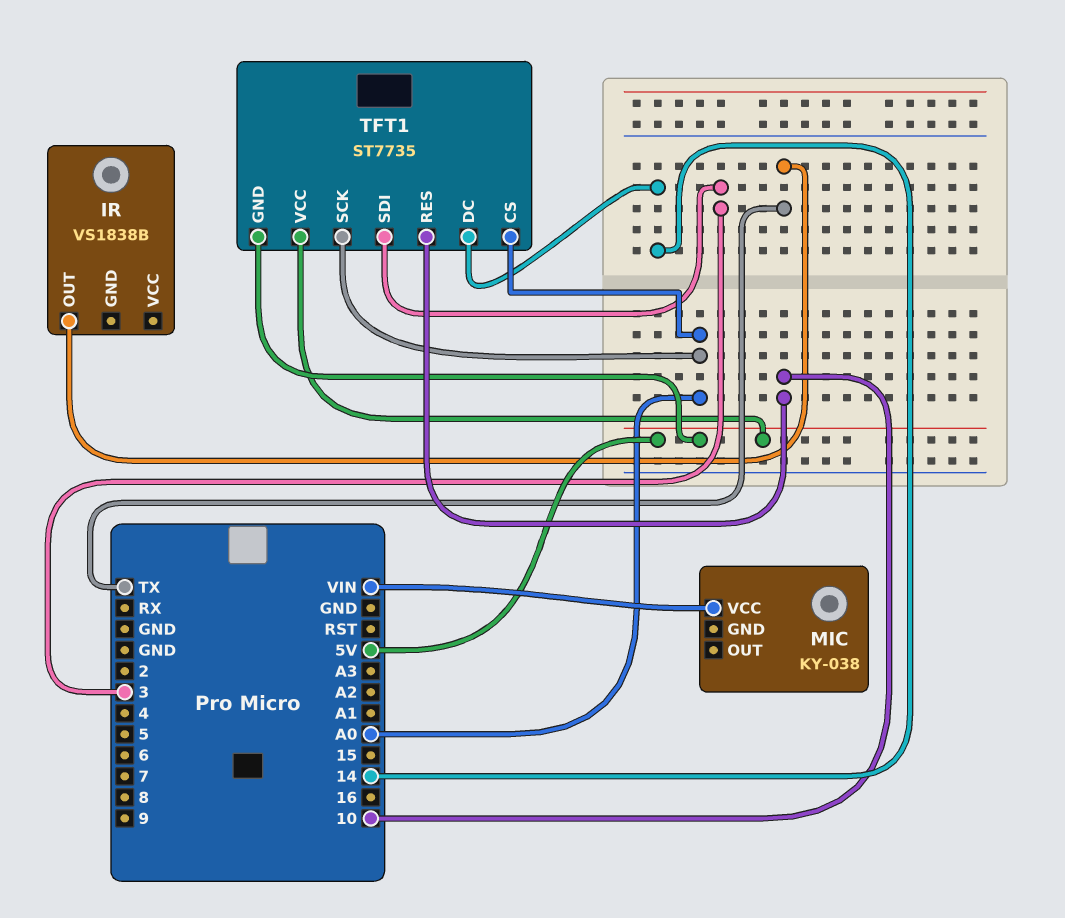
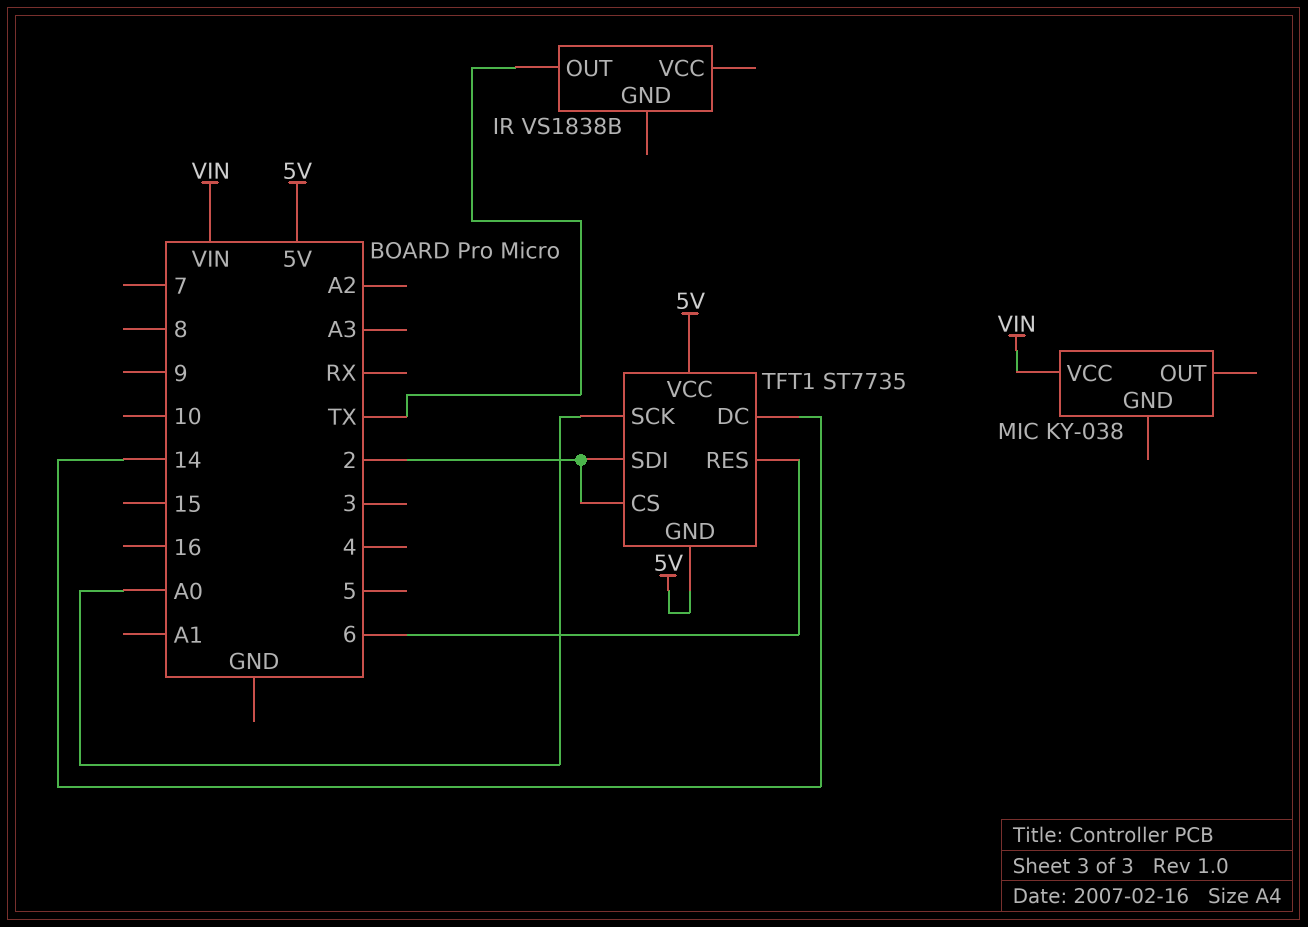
TFT1 pin CS: A0 -> 2
TFT1 pin RES: 10 -> 6
TFT1 pin SDI: 3 -> 2

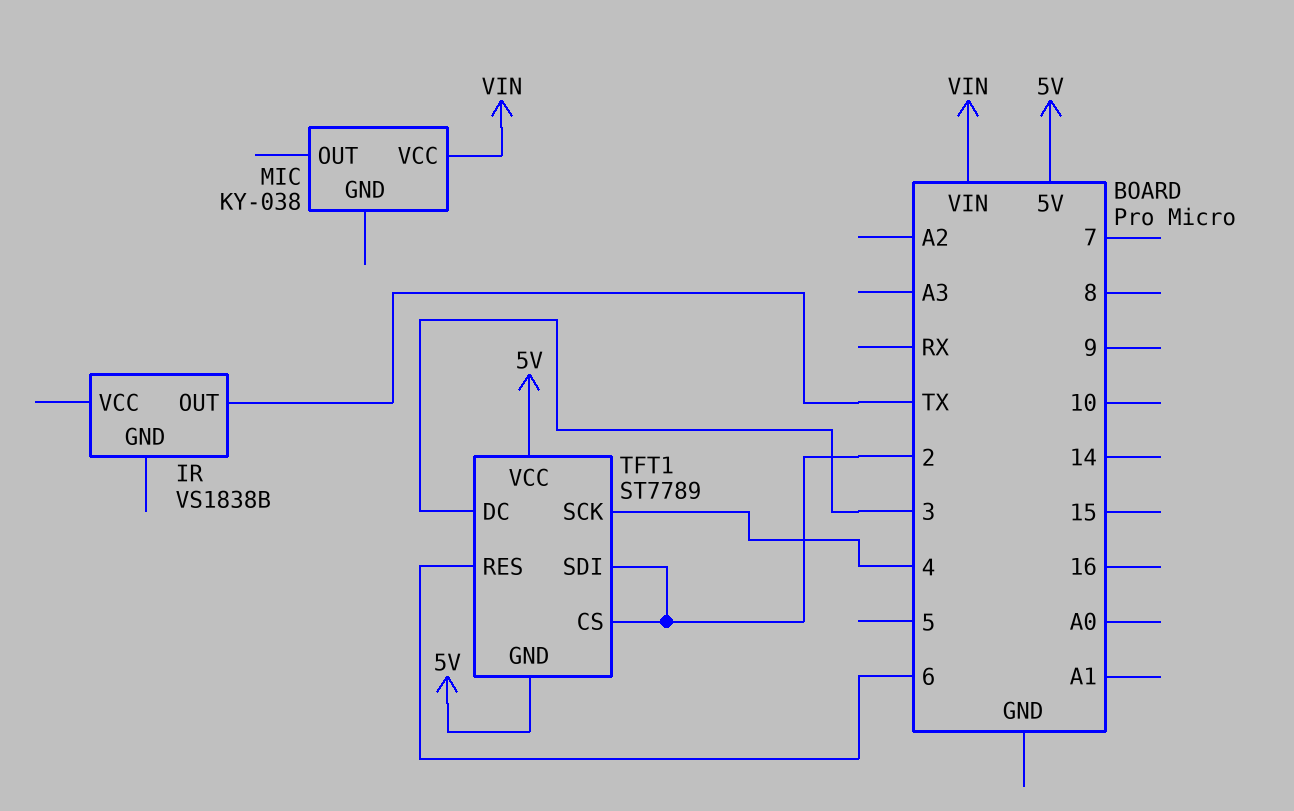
TFT1: ST7735 -> ST7789
TFT1 pin DC: 14 -> 3
TFT1 pin SCK: A0 -> 4

